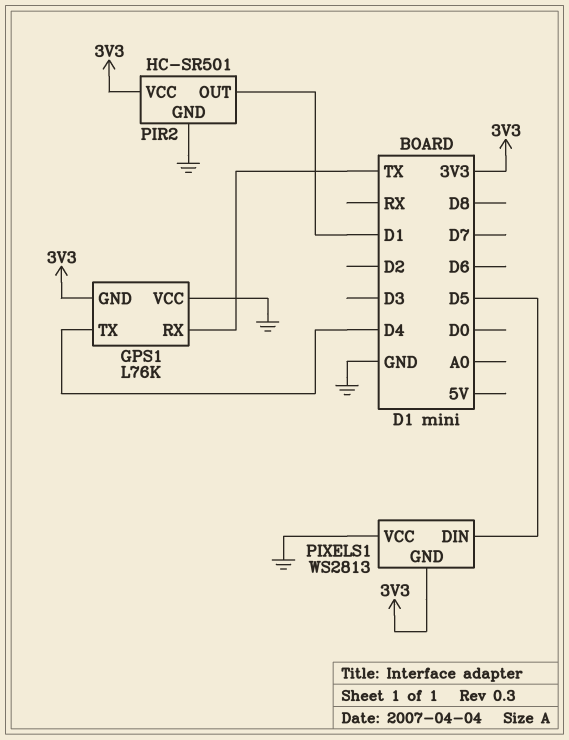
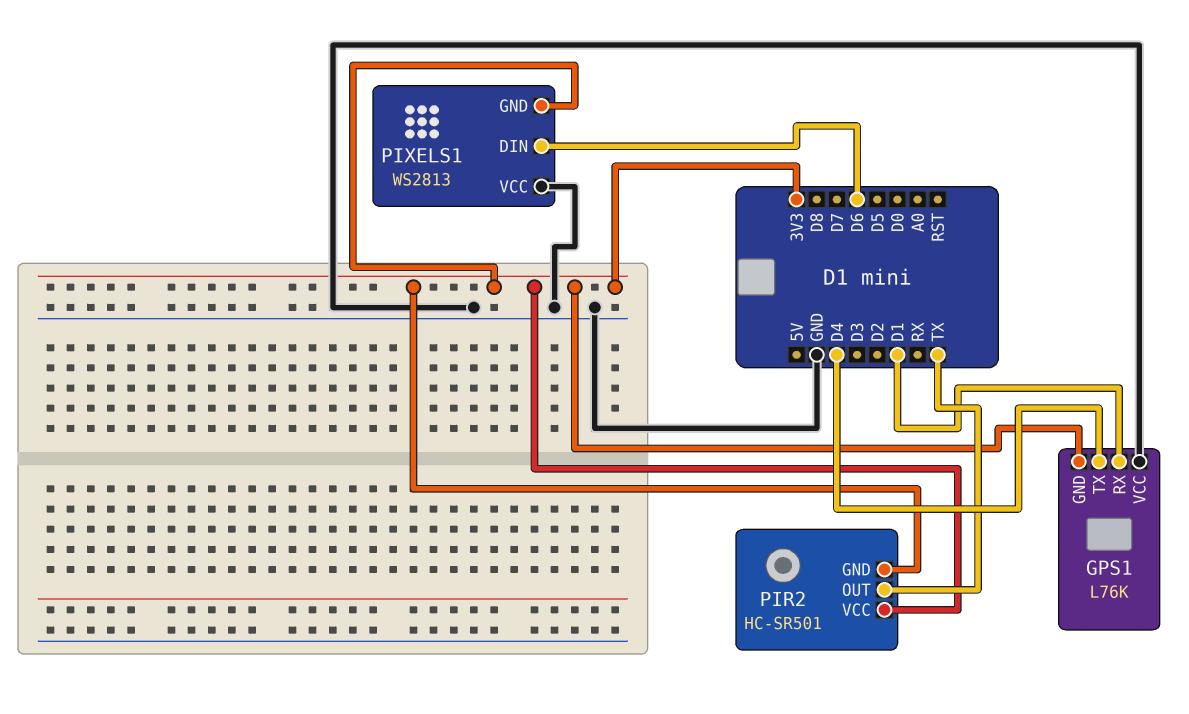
GPS1 pin RX: TX -> D1
PIR2 pin GND: GND -> 3V3
PIR2 pin OUT: D1 -> TX
PIXELS1 pin DIN: D5 -> D6

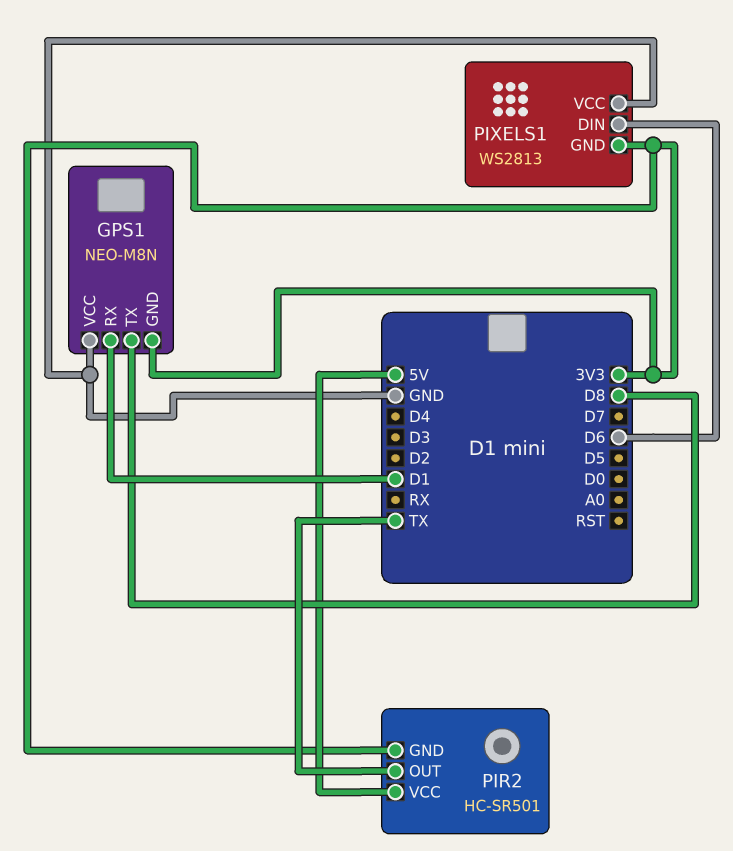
GPS1: L76K -> NEO-M8N
GPS1 pin TX: D4 -> D8
PIR2 pin VCC: 3V3 -> 5V

